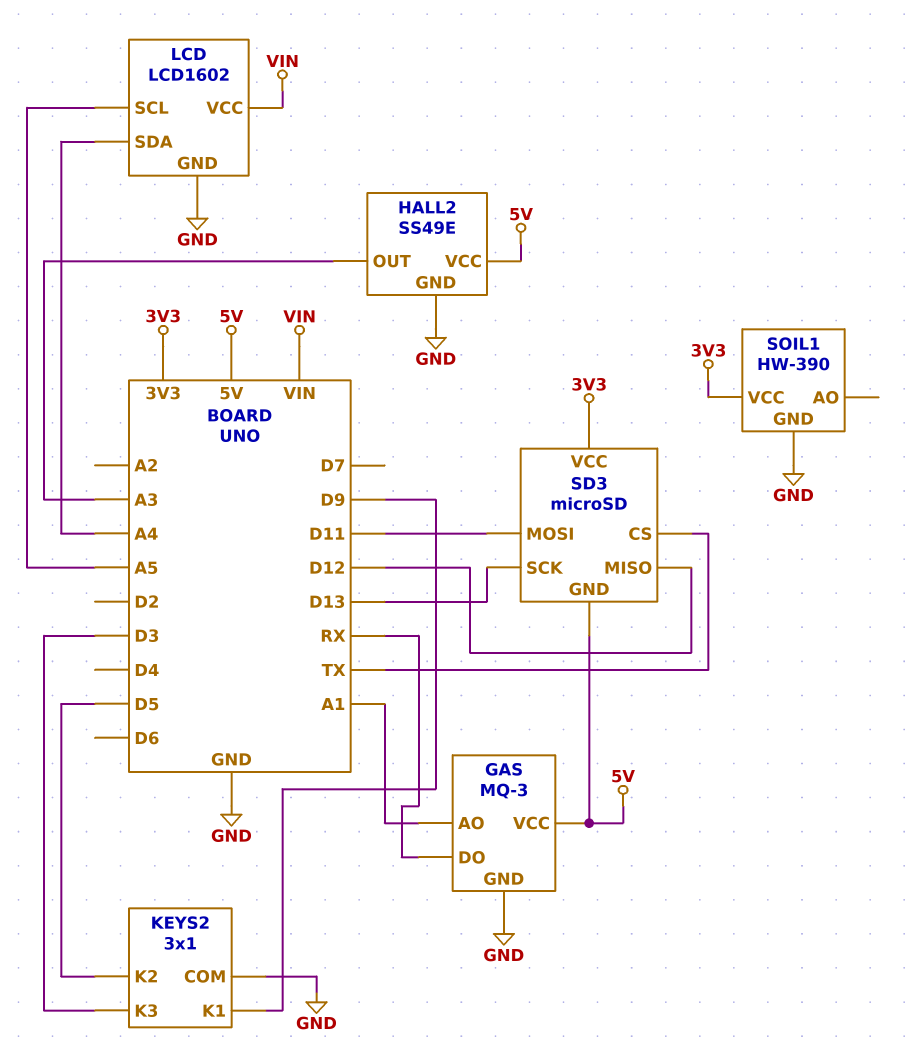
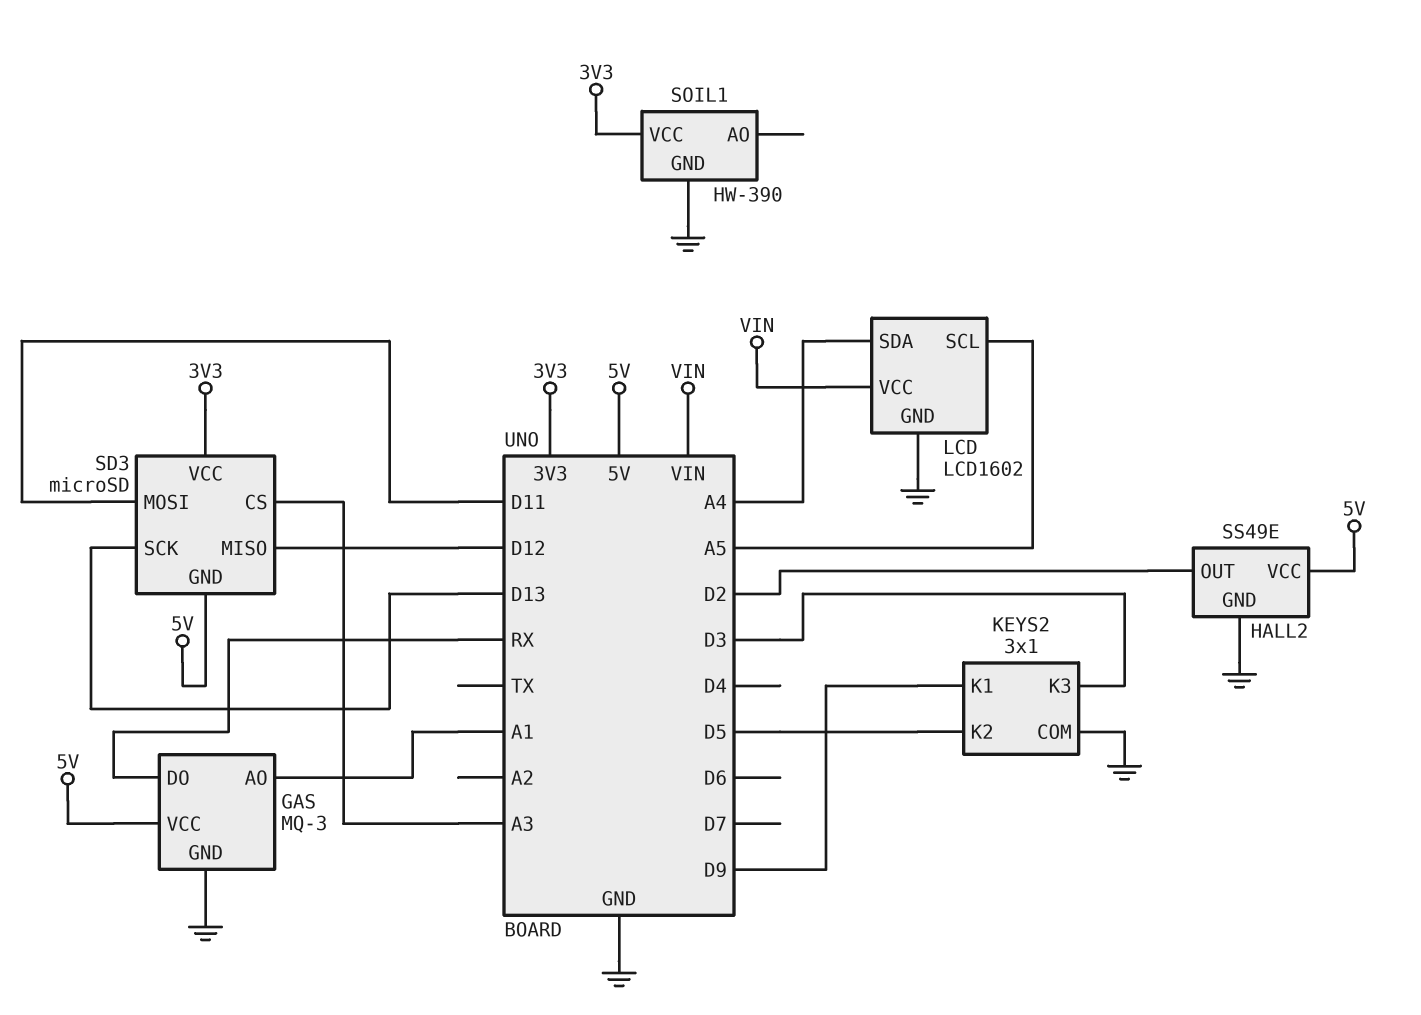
HALL2 pin OUT: A3 -> D2
SD3 pin CS: TX -> A3

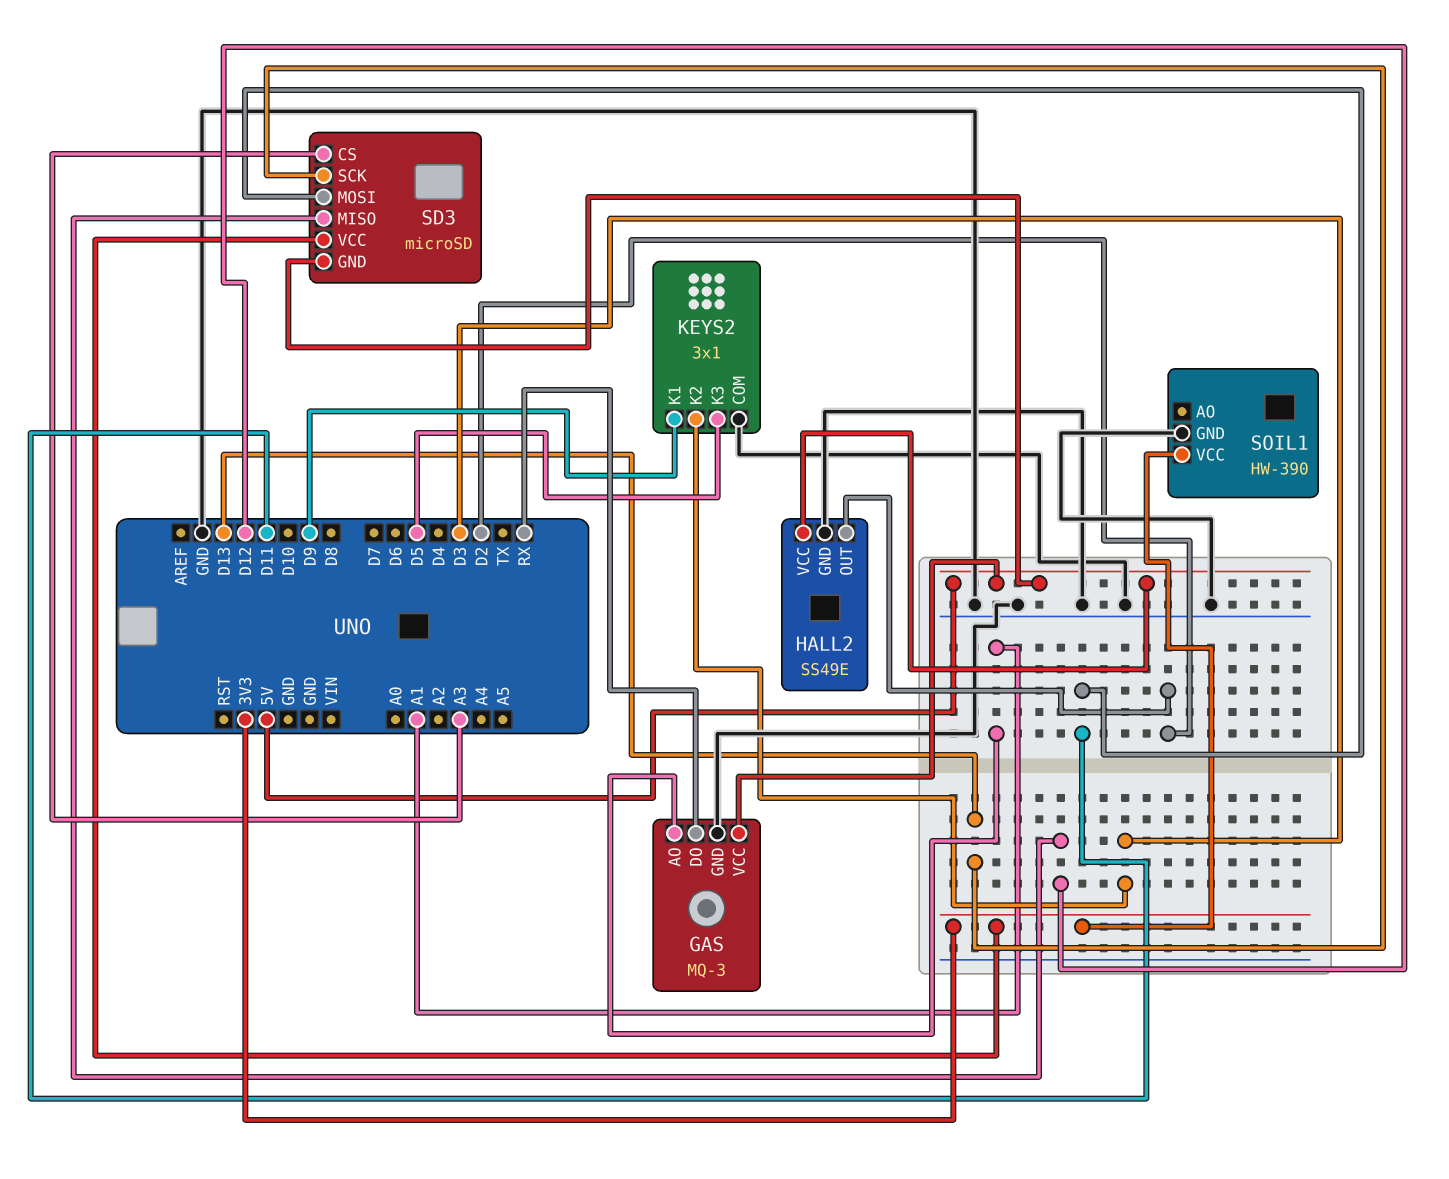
KEYS2 pin K2: D5 -> D3
KEYS2 pin K3: D3 -> D5
LCD: LCD1602 -> none
LCD pin GND: GND -> none
LCD pin SCL: A5 -> none
LCD pin SDA: A4 -> none
LCD pin VCC: VIN -> none

